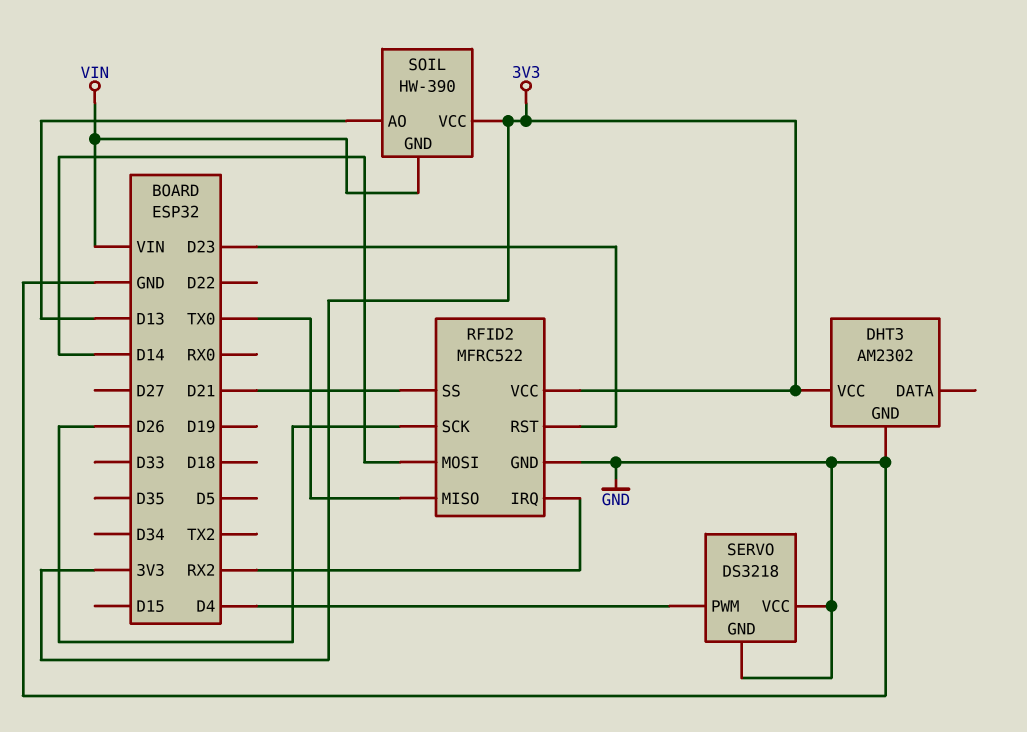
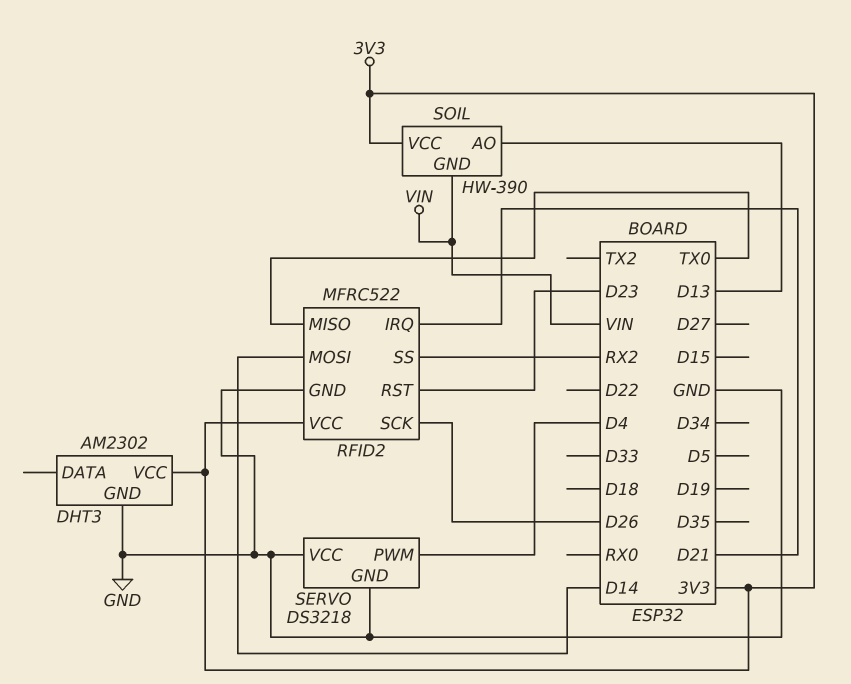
RFID2 pin IRQ: RX2 -> D21
RFID2 pin SS: D21 -> RX2

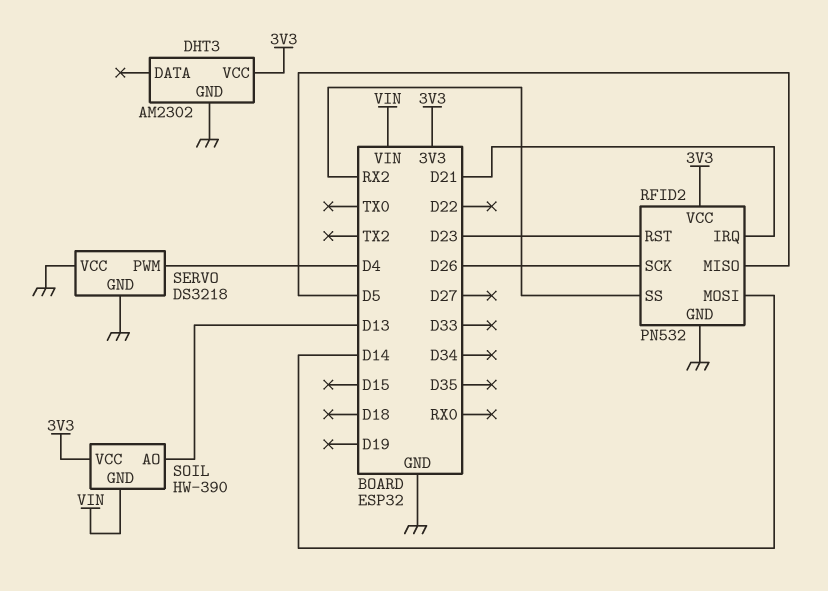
RFID2: MFRC522 -> PN532
RFID2 pin MISO: TX0 -> D5

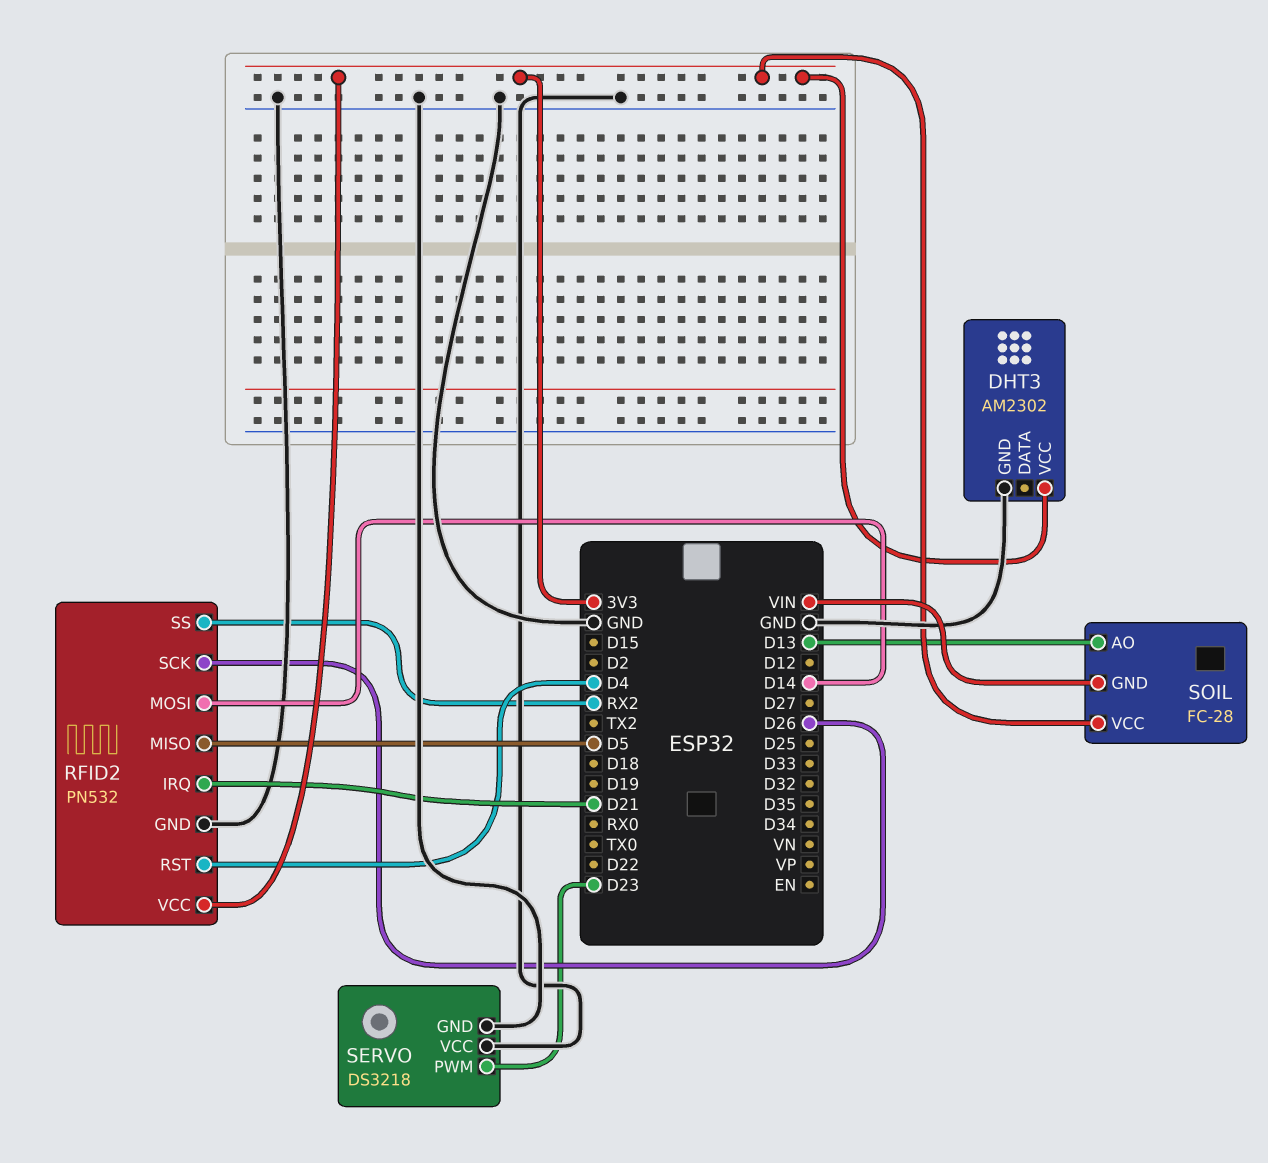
RFID2 pin RST: D23 -> D4
SERVO pin PWM: D4 -> D23
SOIL: HW-390 -> FC-28

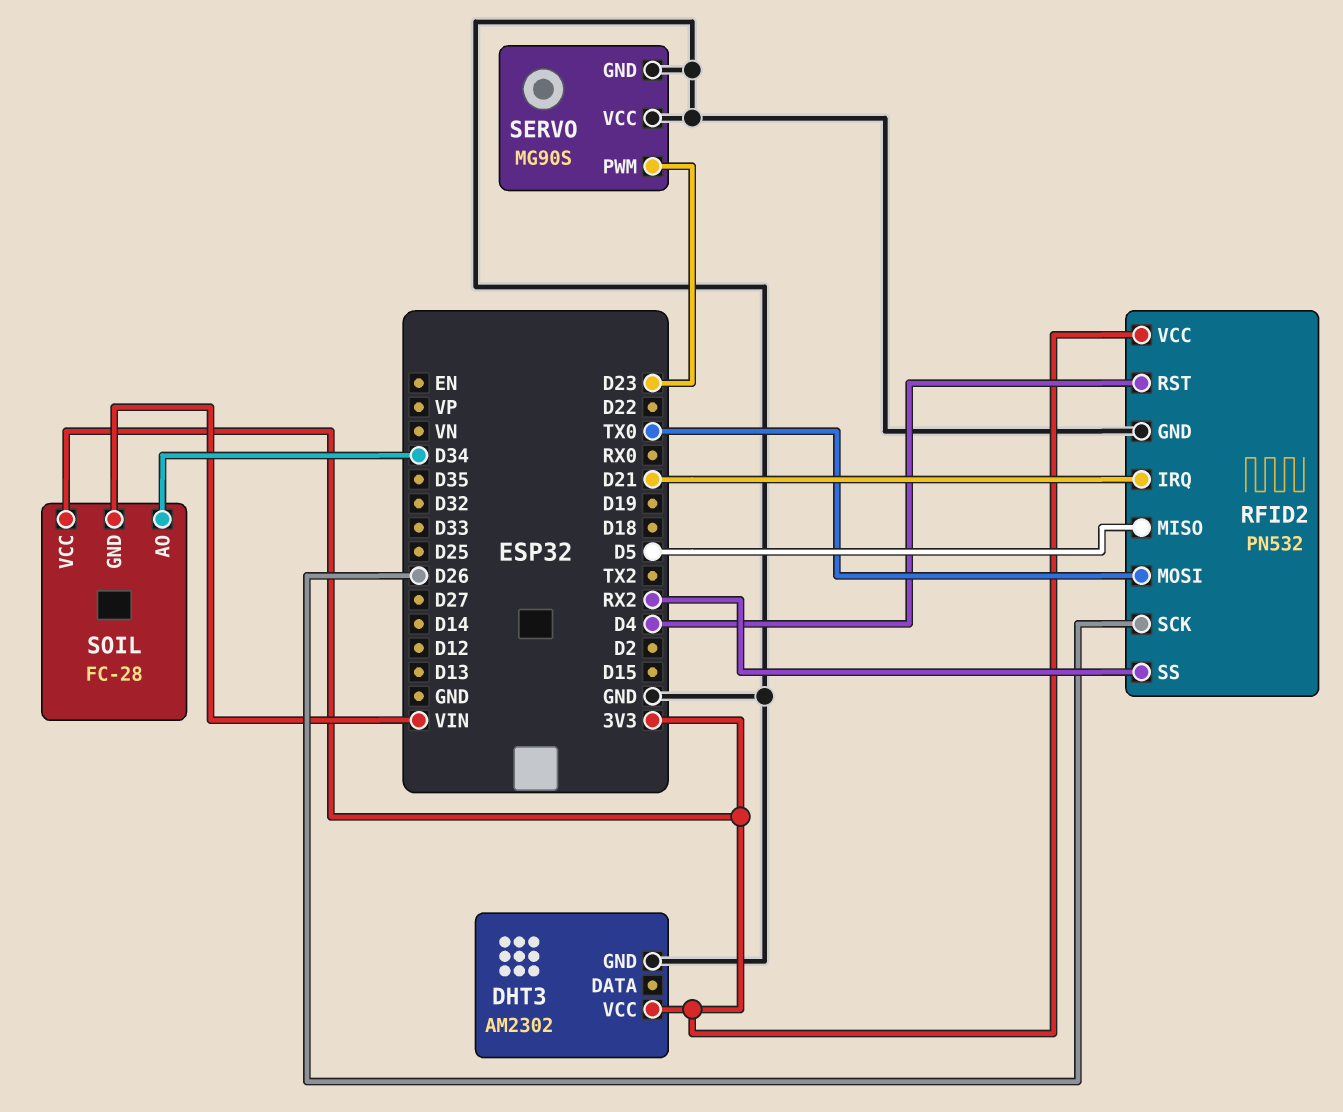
RFID2 pin MOSI: D14 -> TX0
SERVO: DS3218 -> MG90S
SOIL pin AO: D13 -> D34

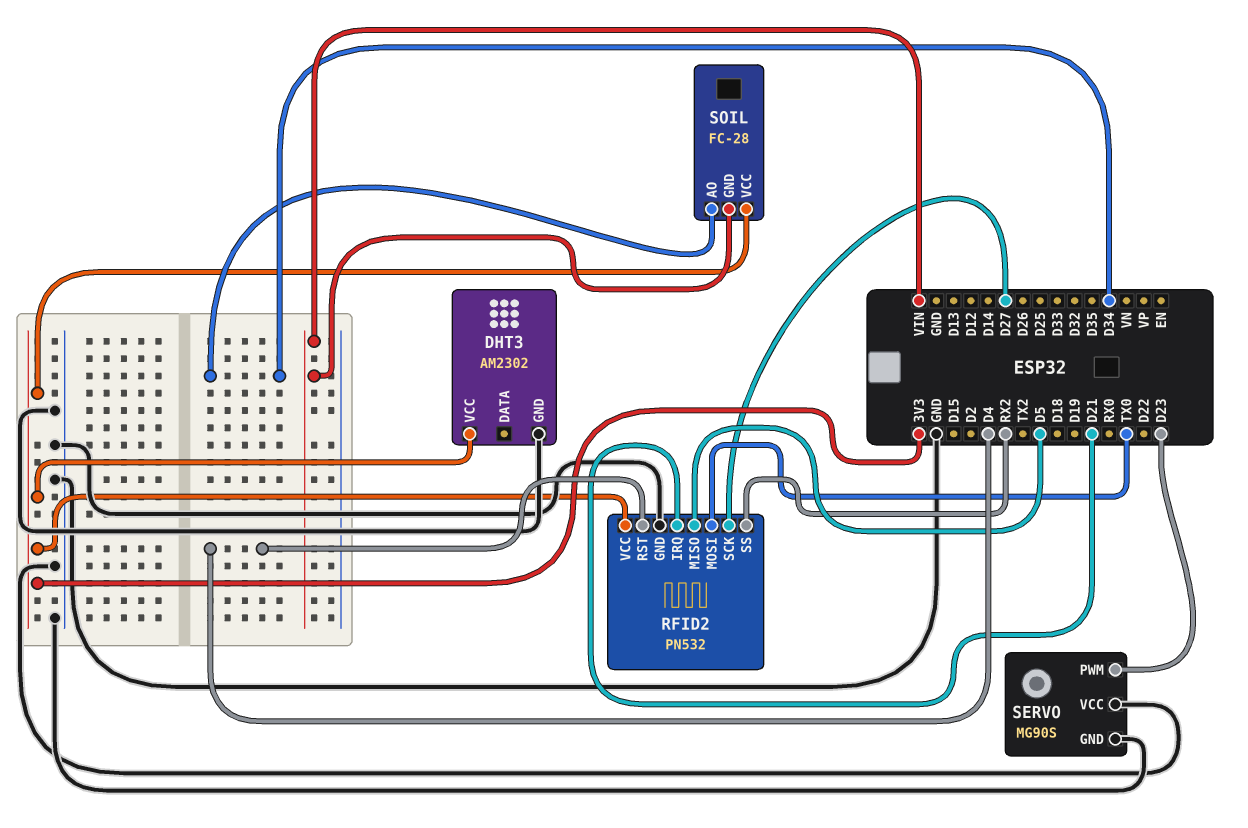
RFID2 pin SCK: D26 -> D27

